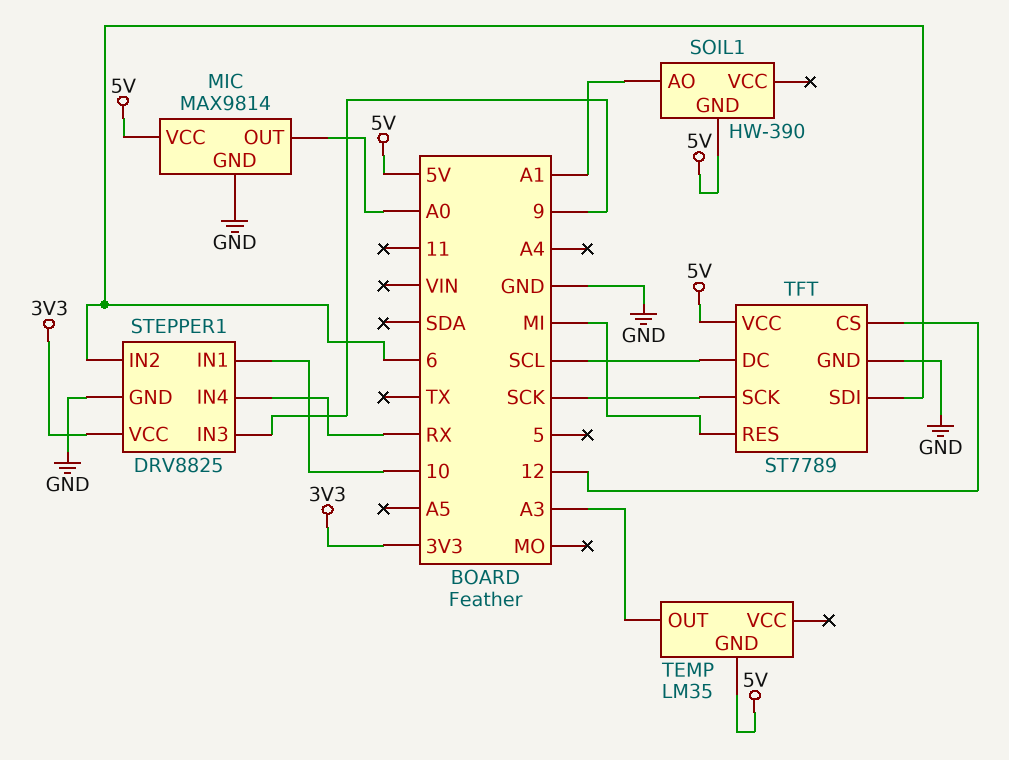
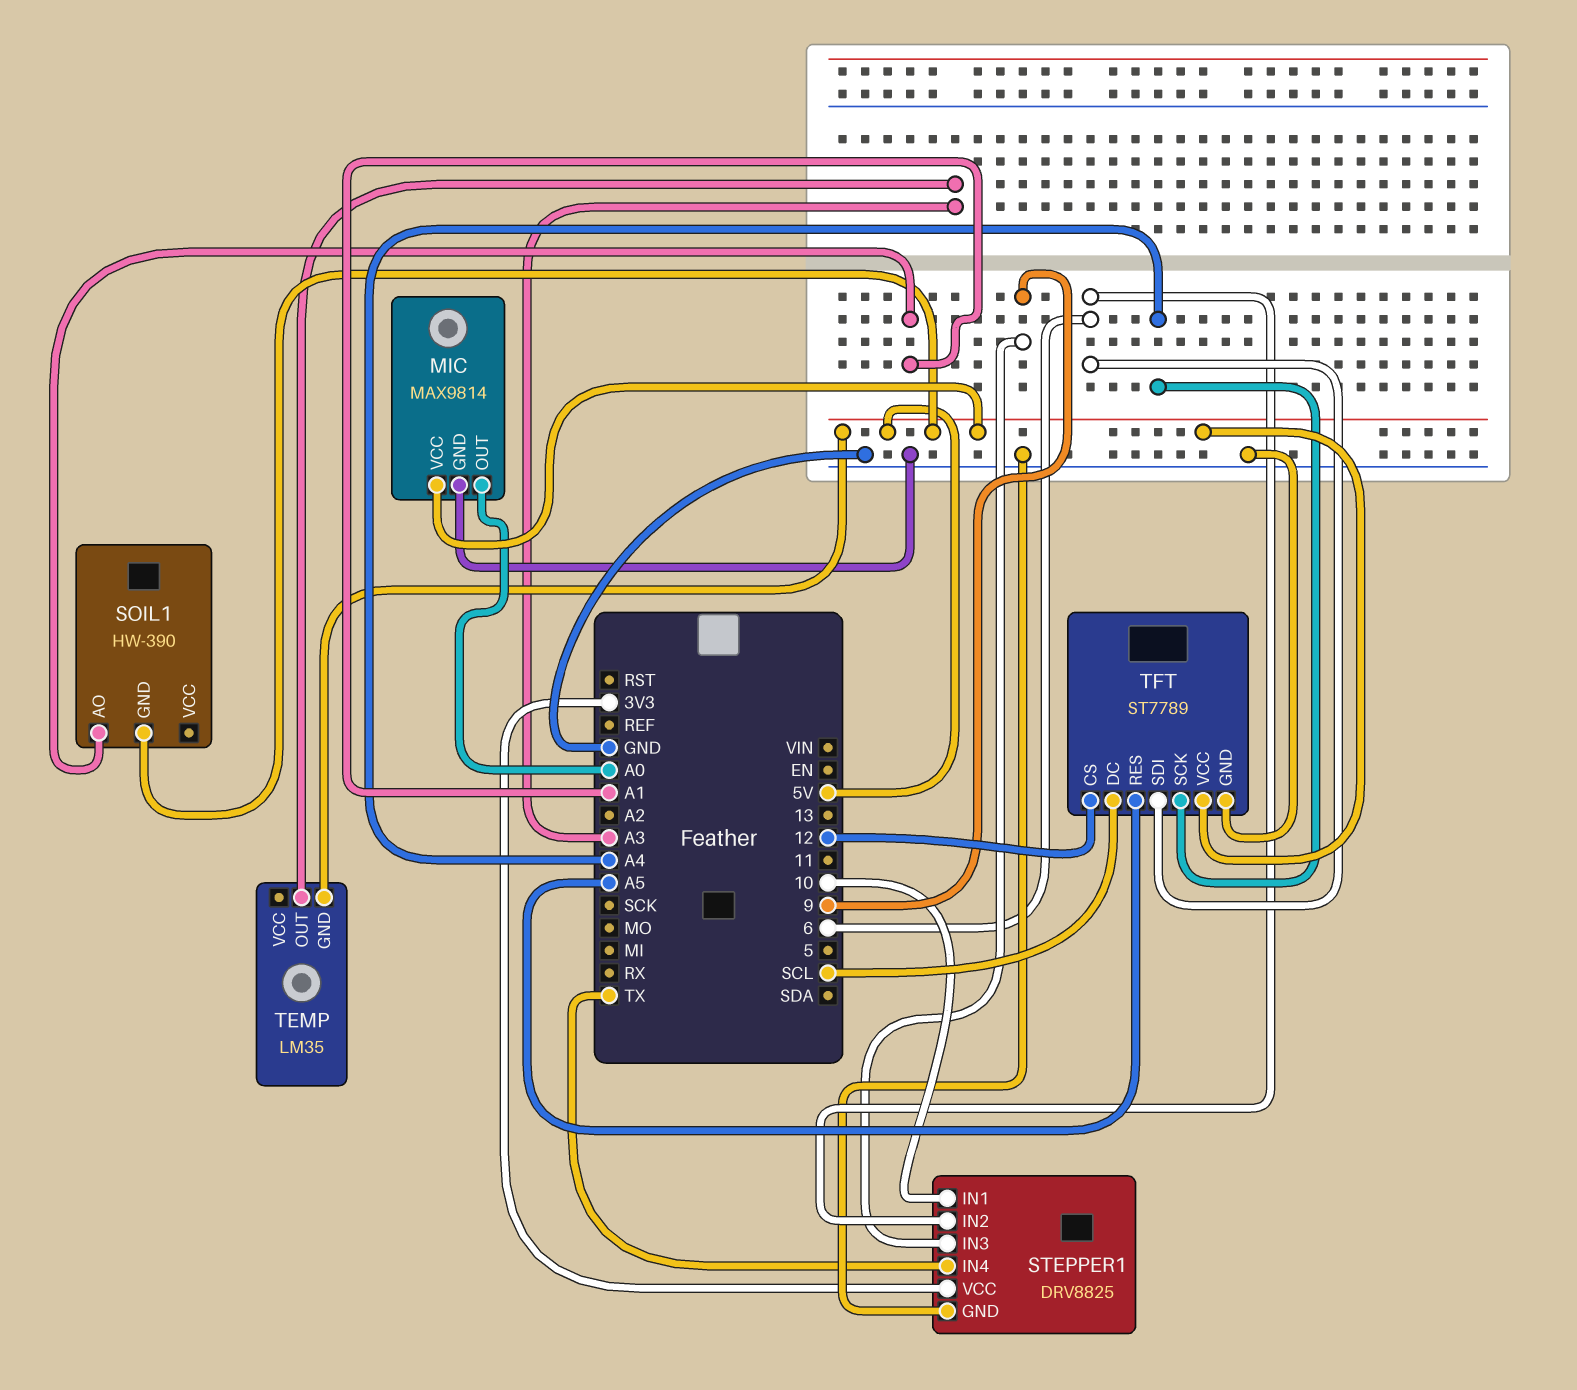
STEPPER1 pin IN4: RX -> TX
TFT pin RES: MI -> A5
TFT pin SCK: SCK -> A4

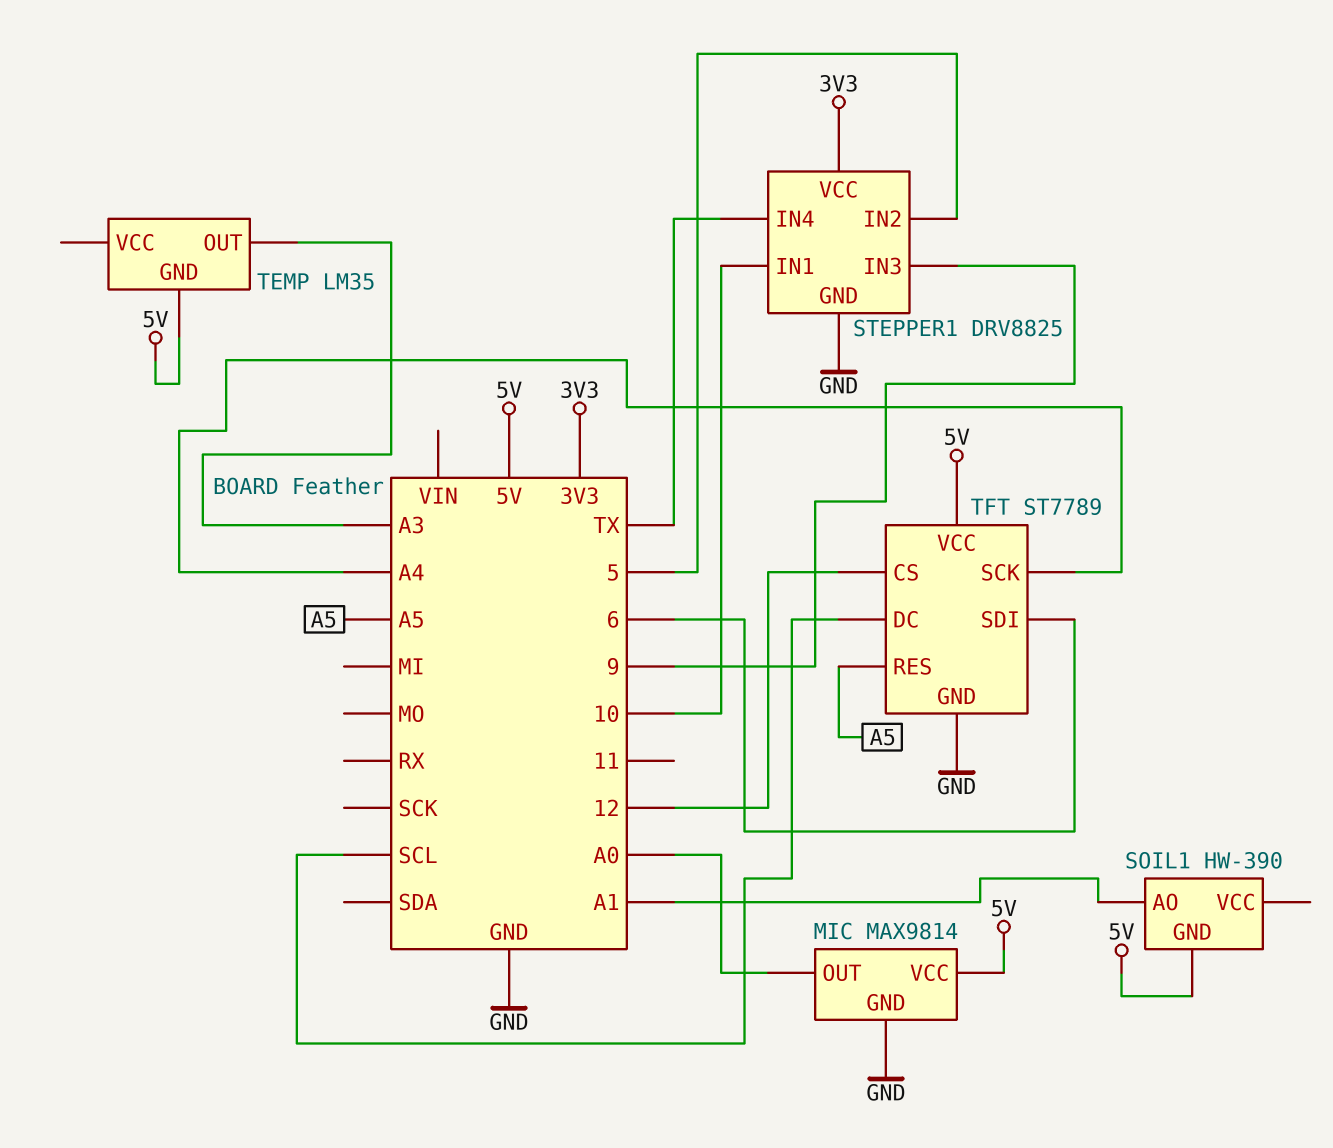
STEPPER1 pin IN2: 6 -> 5

